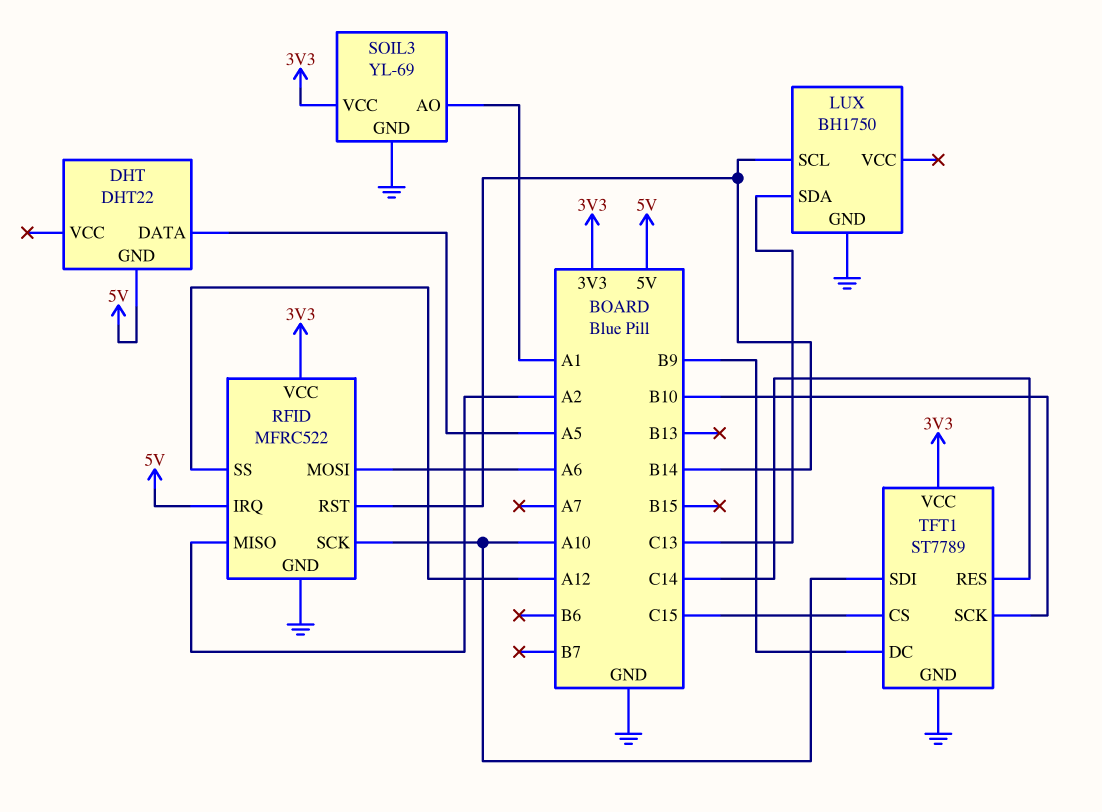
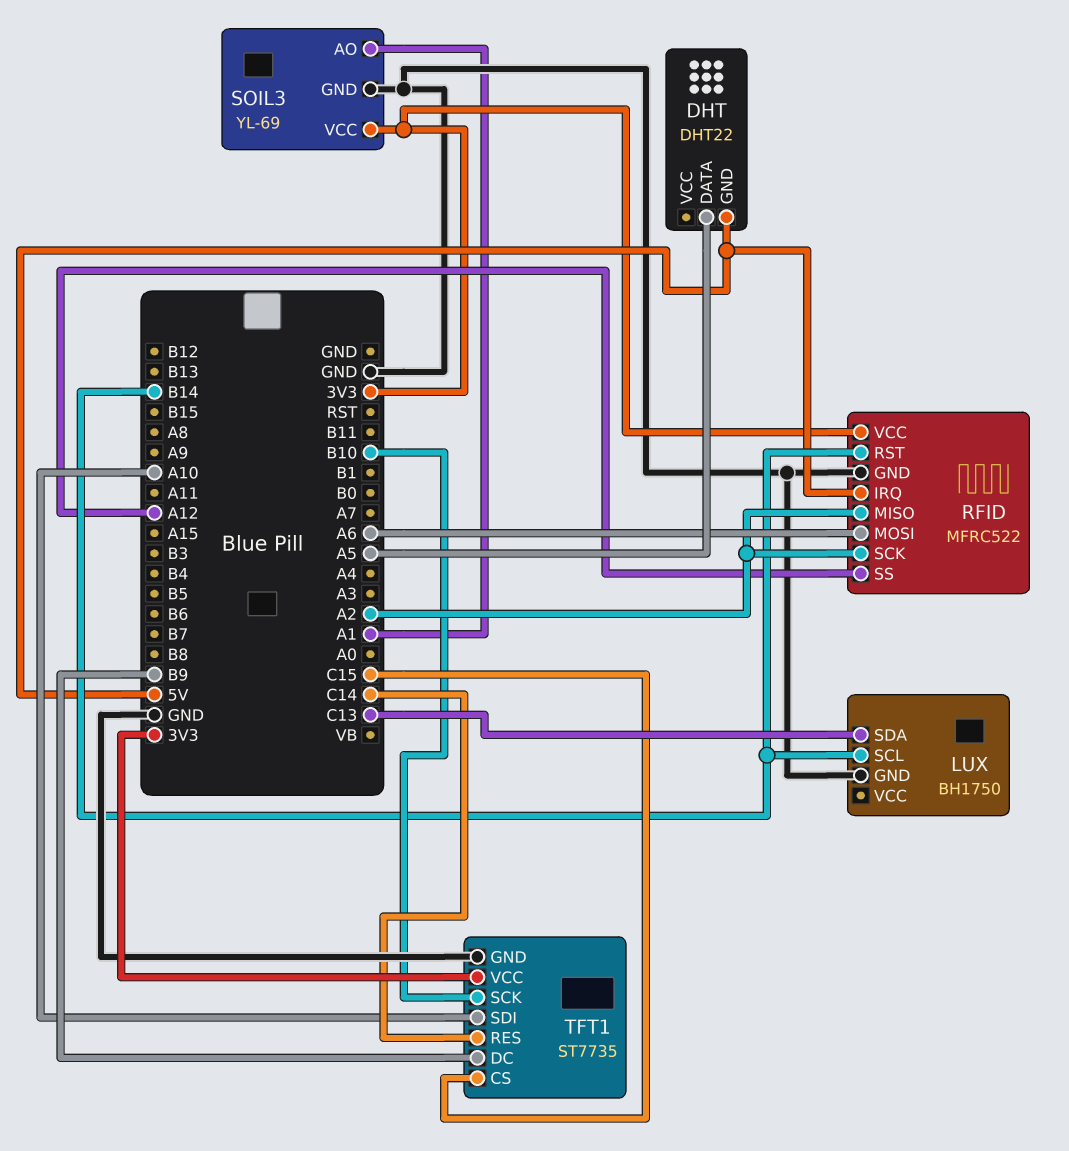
RFID pin SCK: A10 -> A2
TFT1: ST7789 -> ST7735

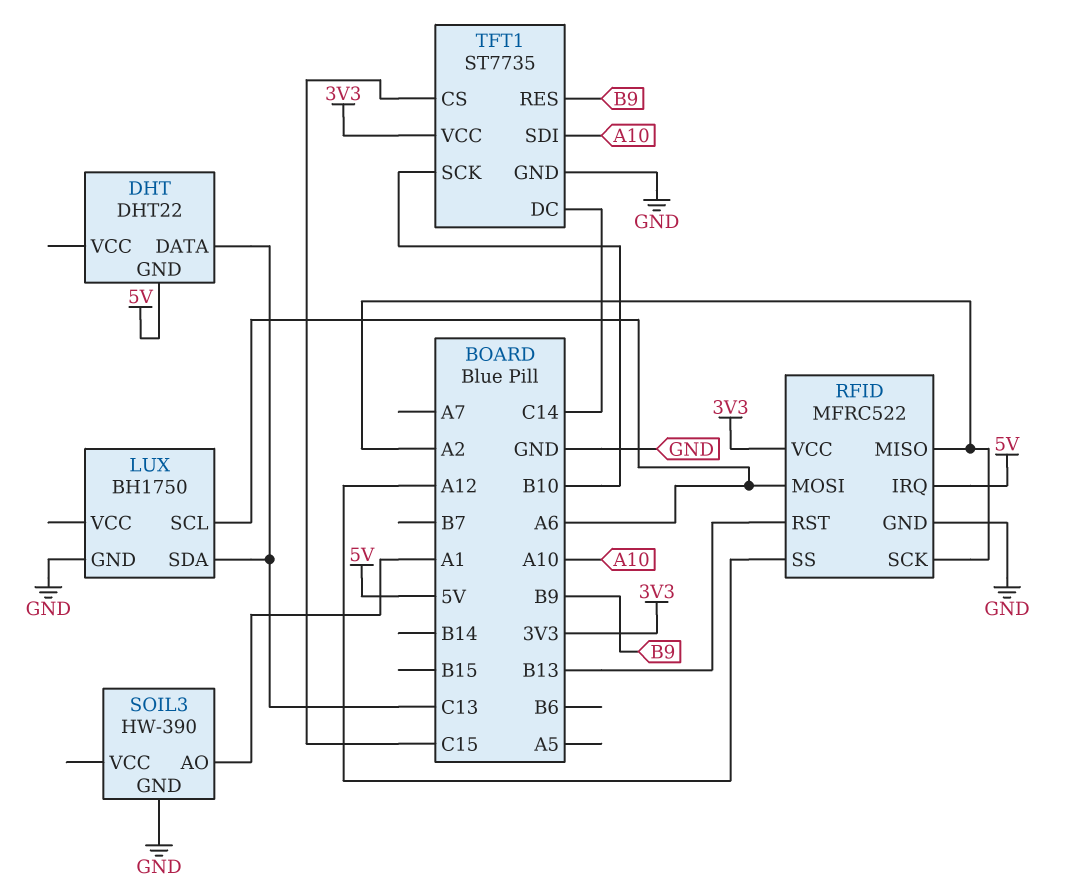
DHT pin DATA: A5 -> C13
LUX pin SCL: B14 -> A6
RFID pin RST: B14 -> B13
SOIL3: YL-69 -> HW-390
SOIL3 pin VCC: 3V3 -> none
TFT1 pin DC: B9 -> C14
TFT1 pin RES: C14 -> B9

